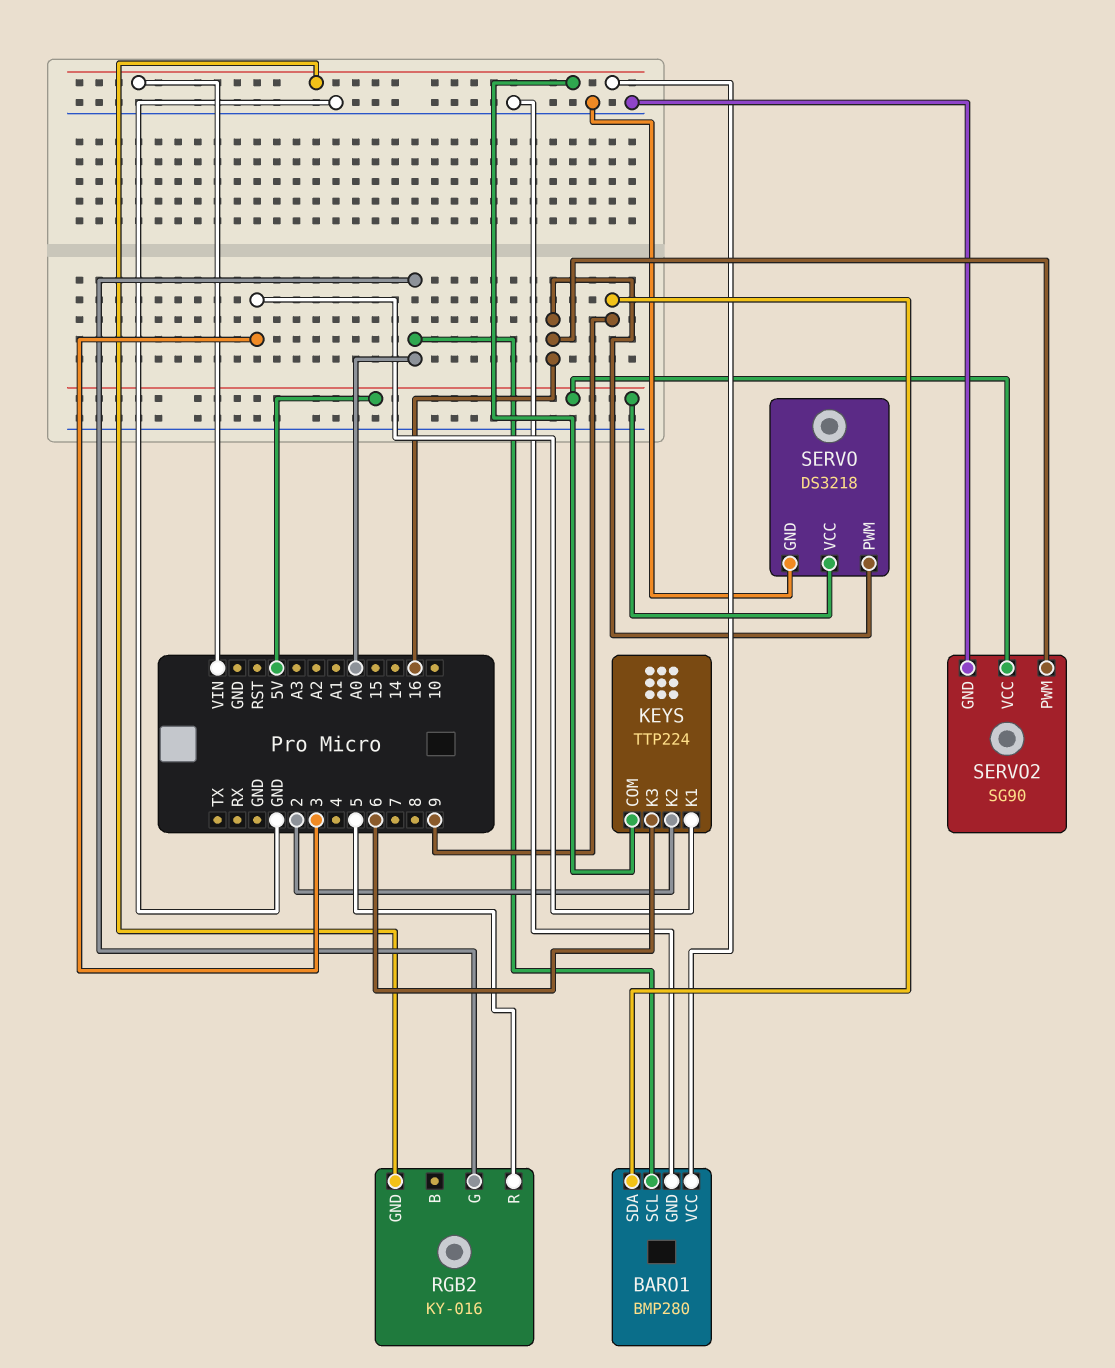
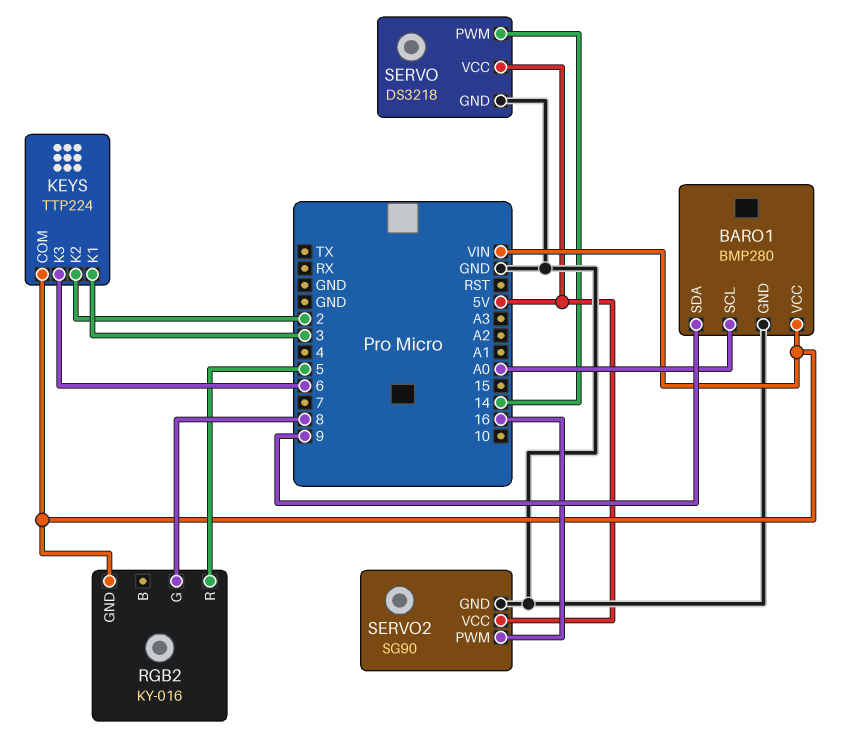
RGB2 pin G: A0 -> 8
SERVO pin PWM: 16 -> 14

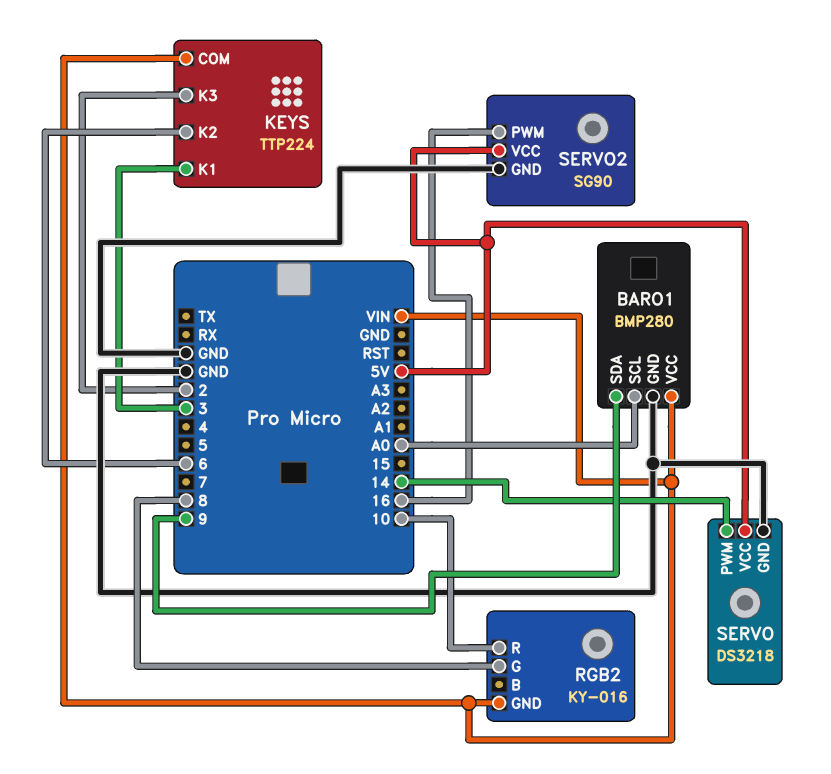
KEYS pin K2: 2 -> 6
KEYS pin K3: 6 -> 2
RGB2 pin R: 5 -> 10

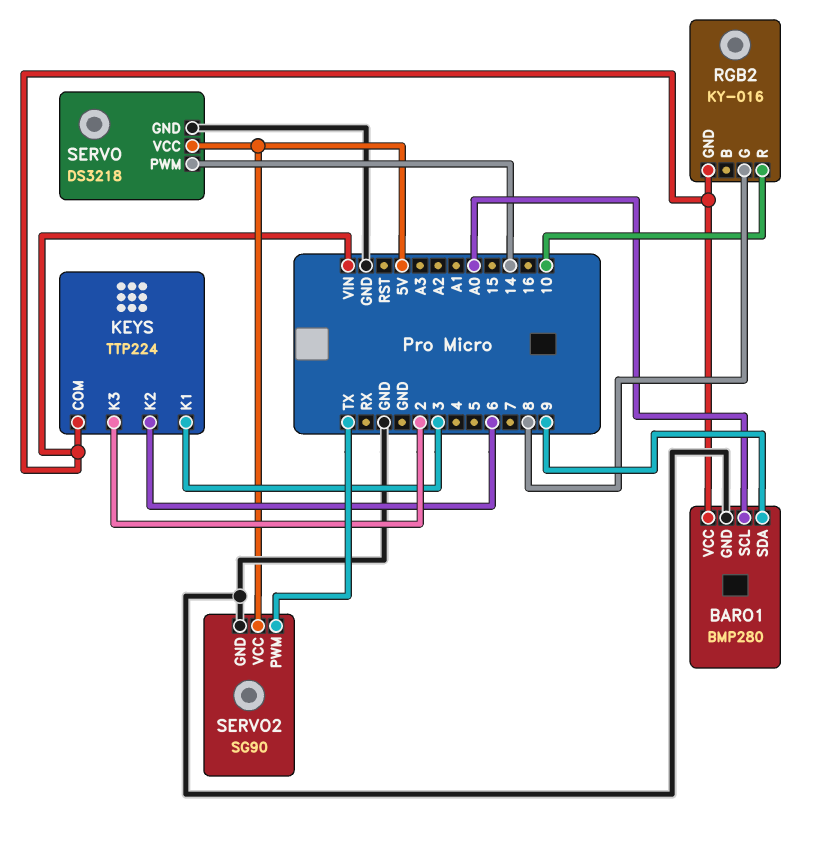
SERVO2 pin PWM: 16 -> TX

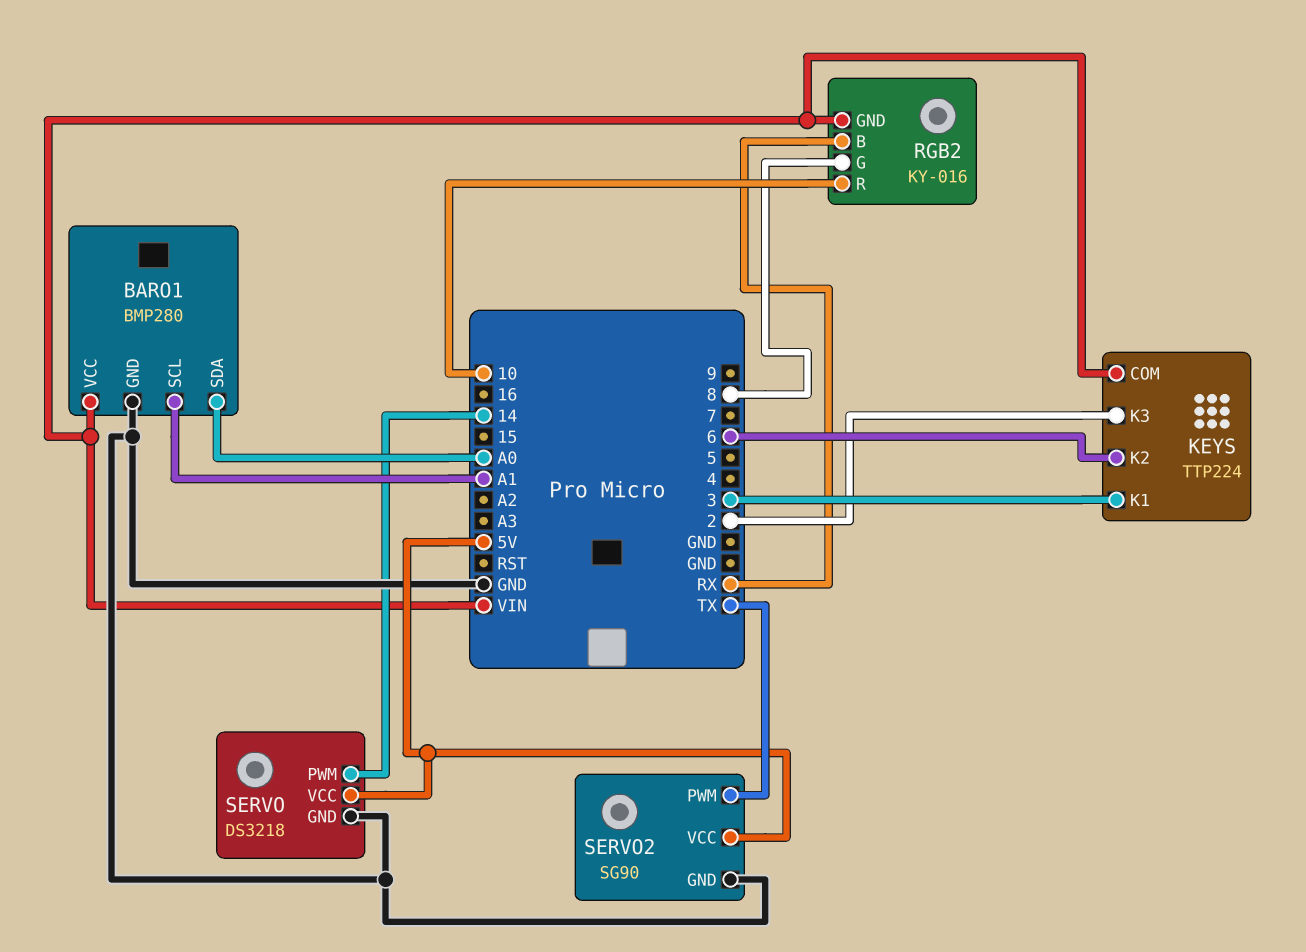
BARO1 pin SCL: A0 -> A1
BARO1 pin SDA: 9 -> A0
RGB2 pin B: none -> RX

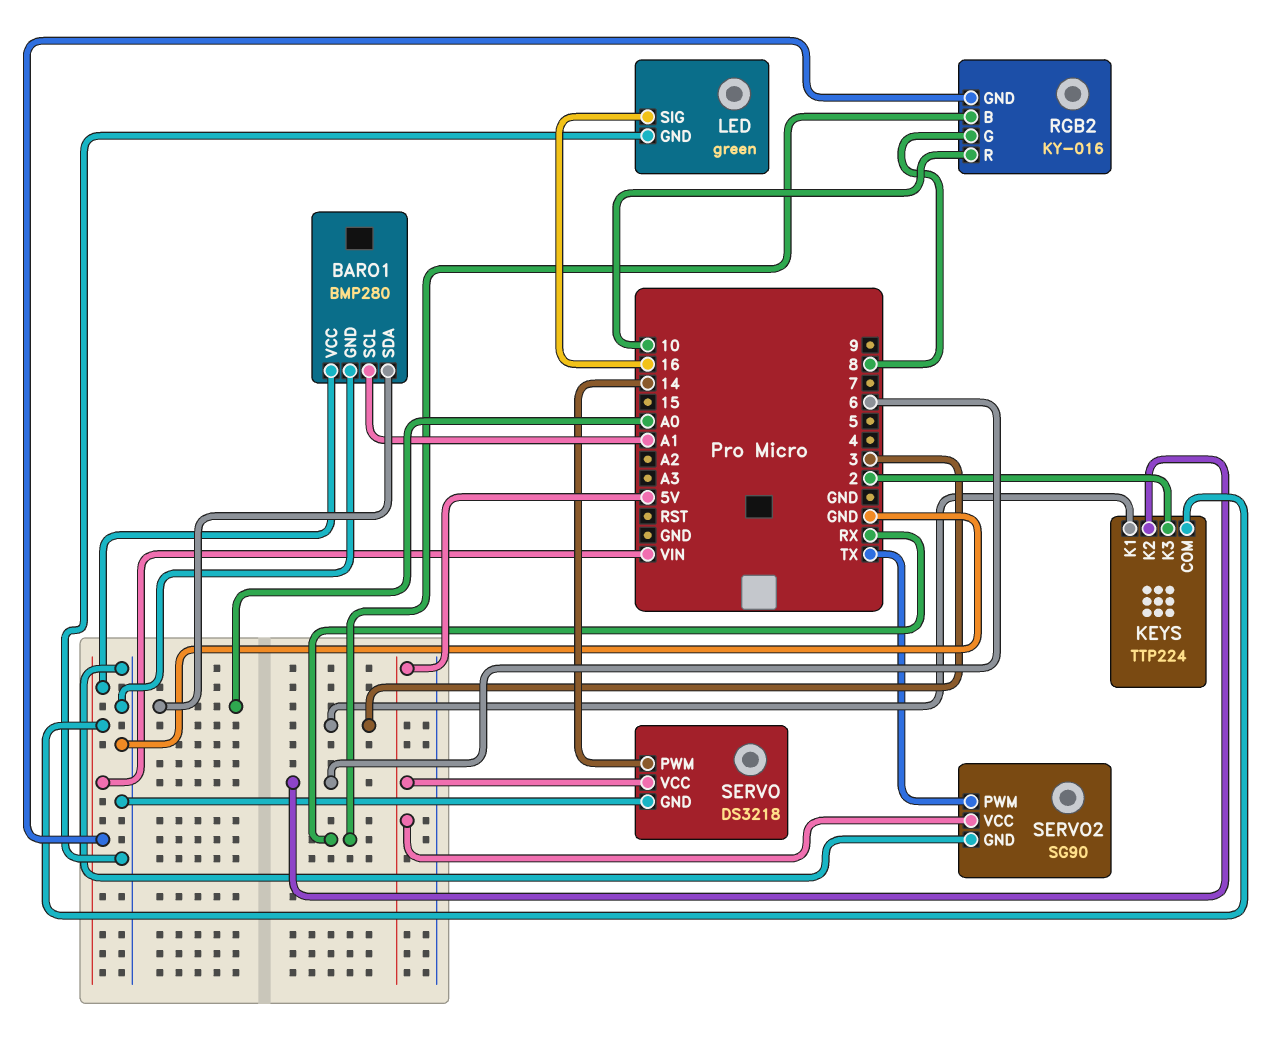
LED: none -> green
LED pin GND: none -> GND
LED pin SIG: none -> 16

